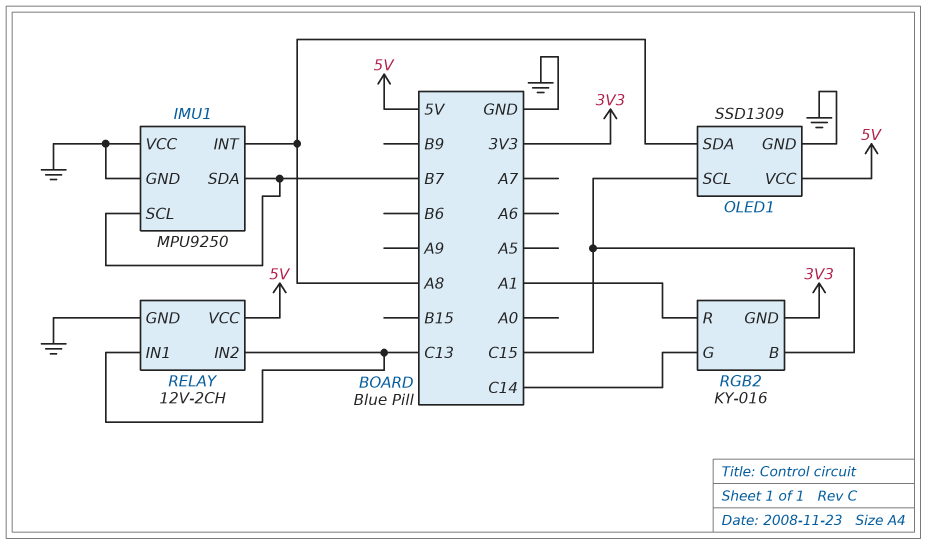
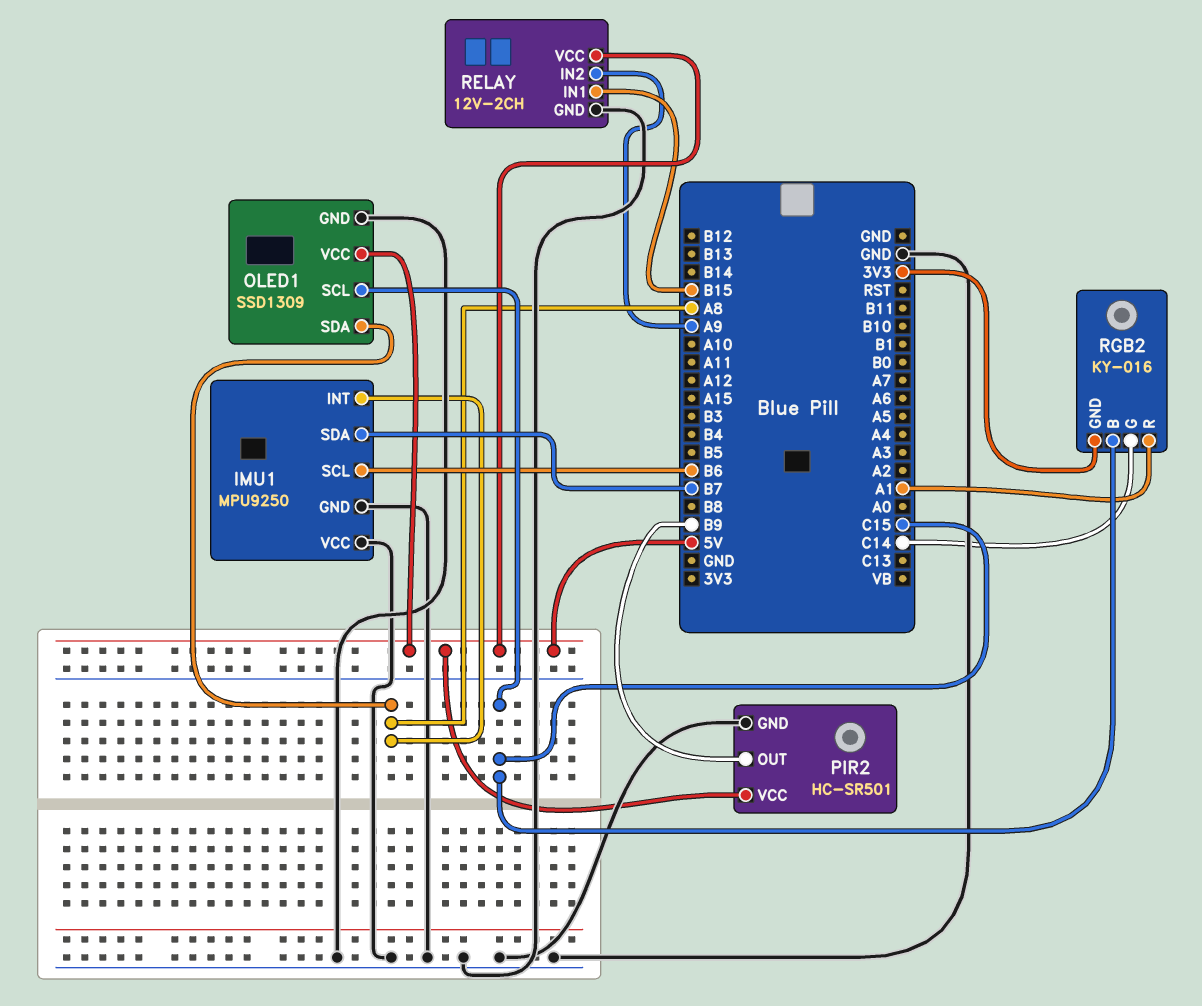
IMU1 pin SCL: B7 -> B6
PIR2: none -> HC-SR501
PIR2 pin GND: none -> GND
PIR2 pin OUT: none -> B9
PIR2 pin VCC: none -> 5V
RELAY pin IN1: C13 -> B15
RELAY pin IN2: C13 -> A9

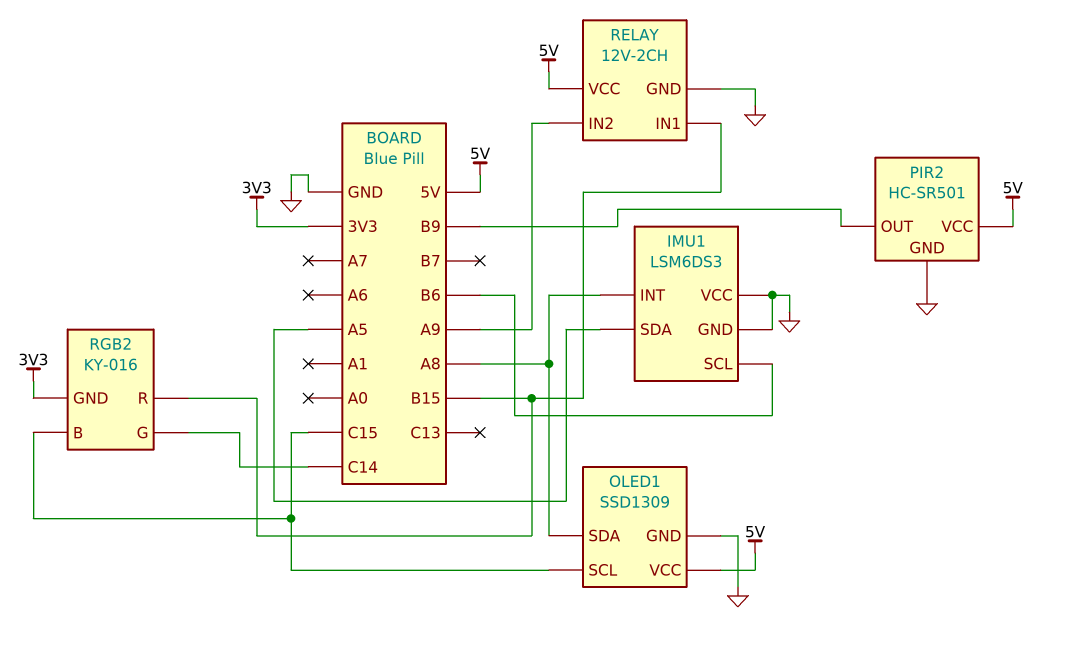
IMU1: MPU9250 -> LSM6DS3
IMU1 pin SDA: B7 -> A5
RGB2 pin R: A1 -> B15

